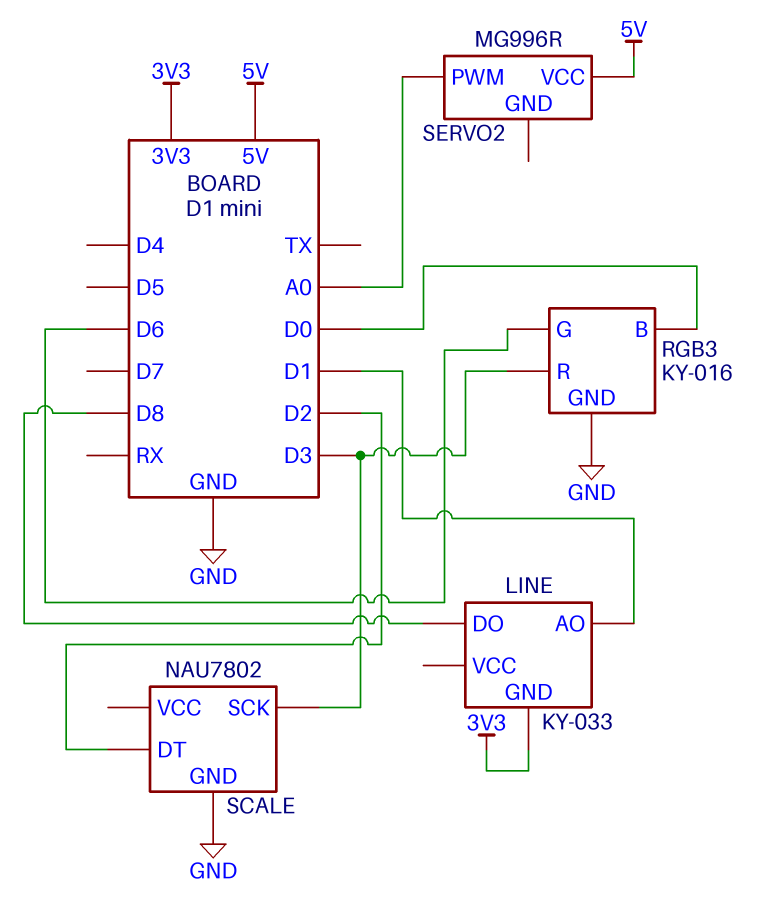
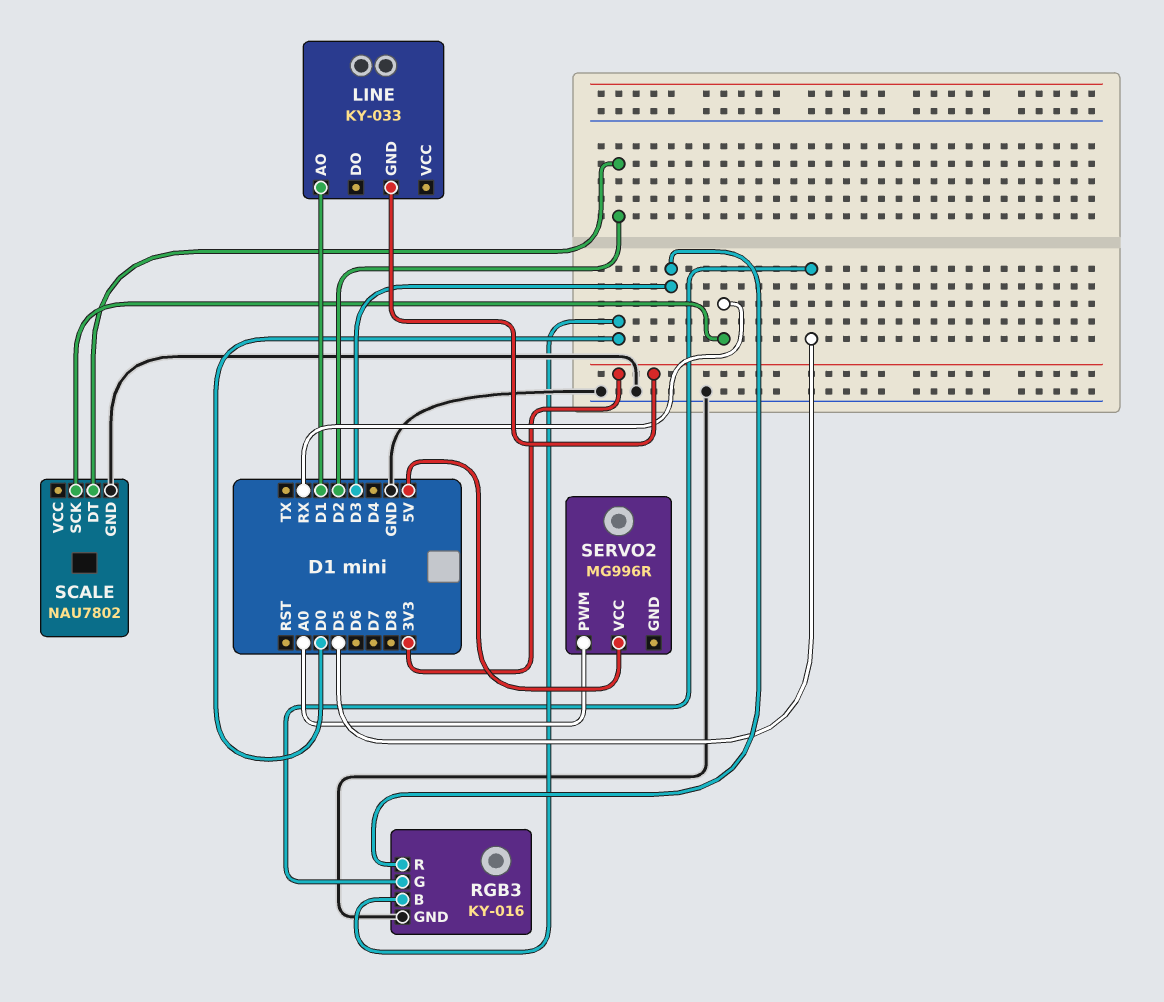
LINE pin DO: D8 -> none
RGB3 pin G: D6 -> D5
SCALE pin SCK: D3 -> RX

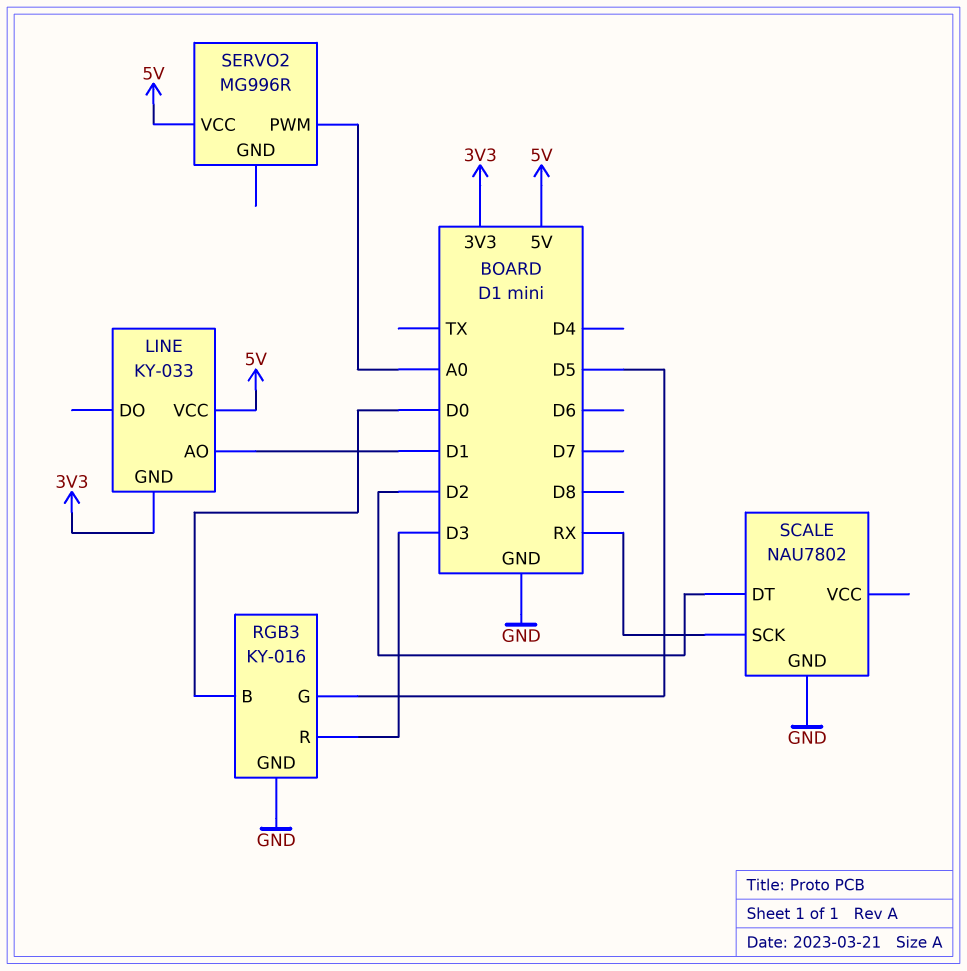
LINE pin VCC: none -> 5V

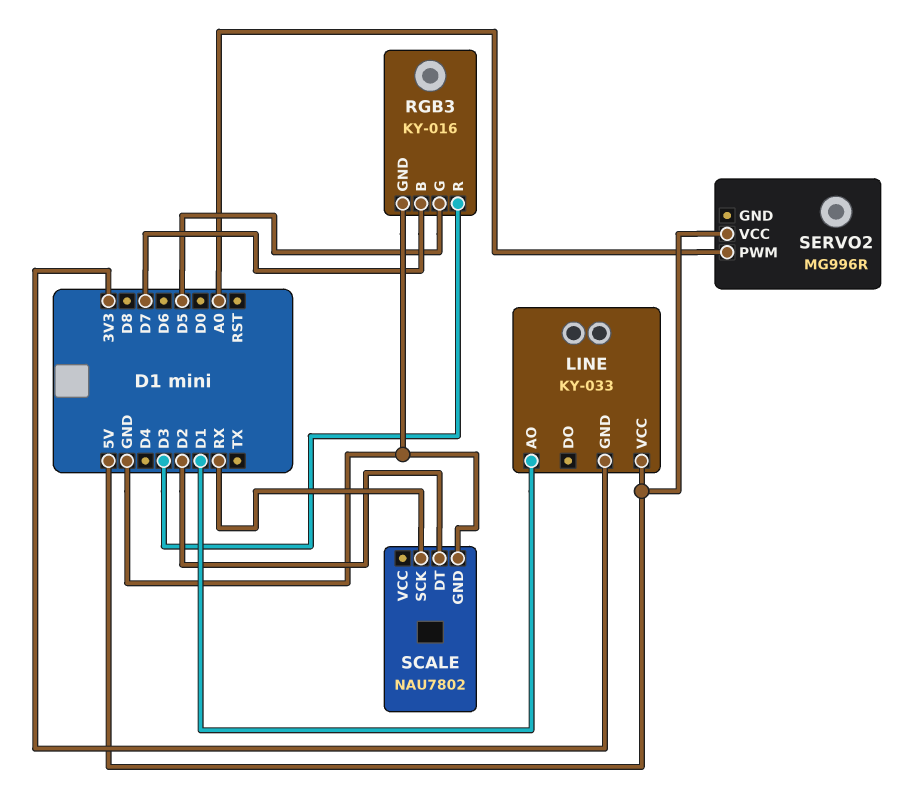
RGB3 pin B: D0 -> D7

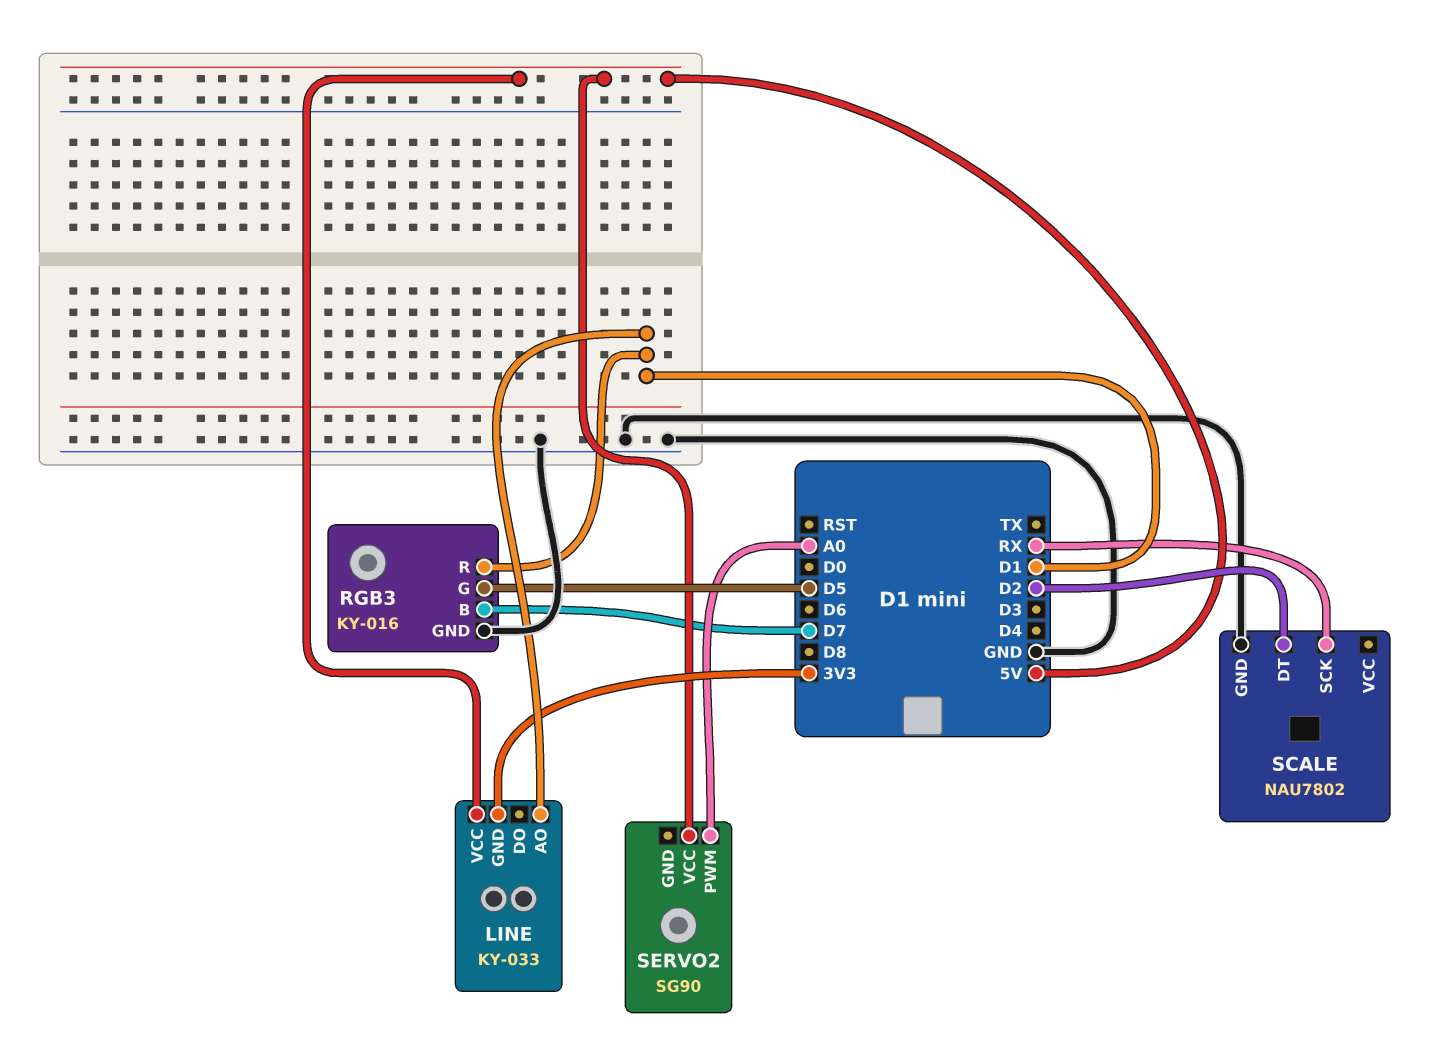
RGB3 pin R: D3 -> D1
SERVO2: MG996R -> SG90

